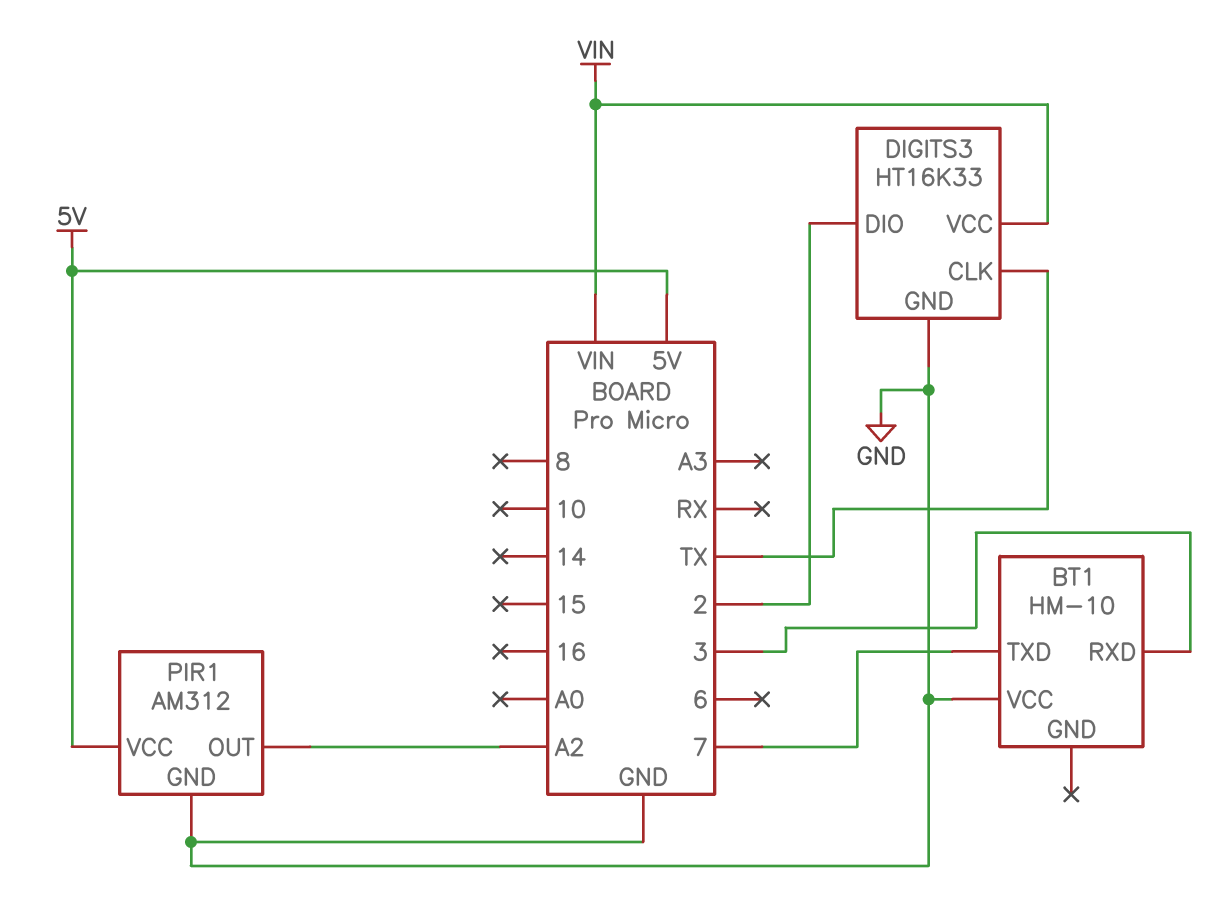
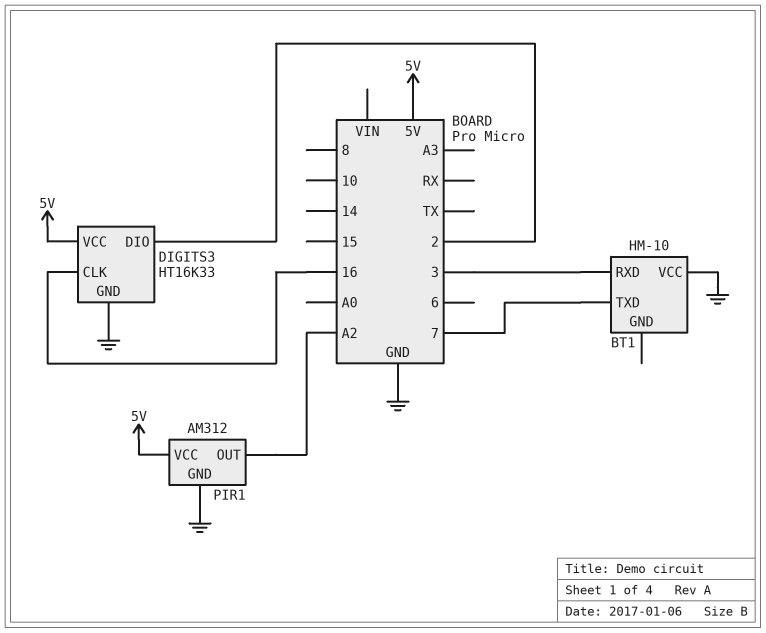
DIGITS3 pin CLK: TX -> 16
DIGITS3 pin VCC: VIN -> 5V

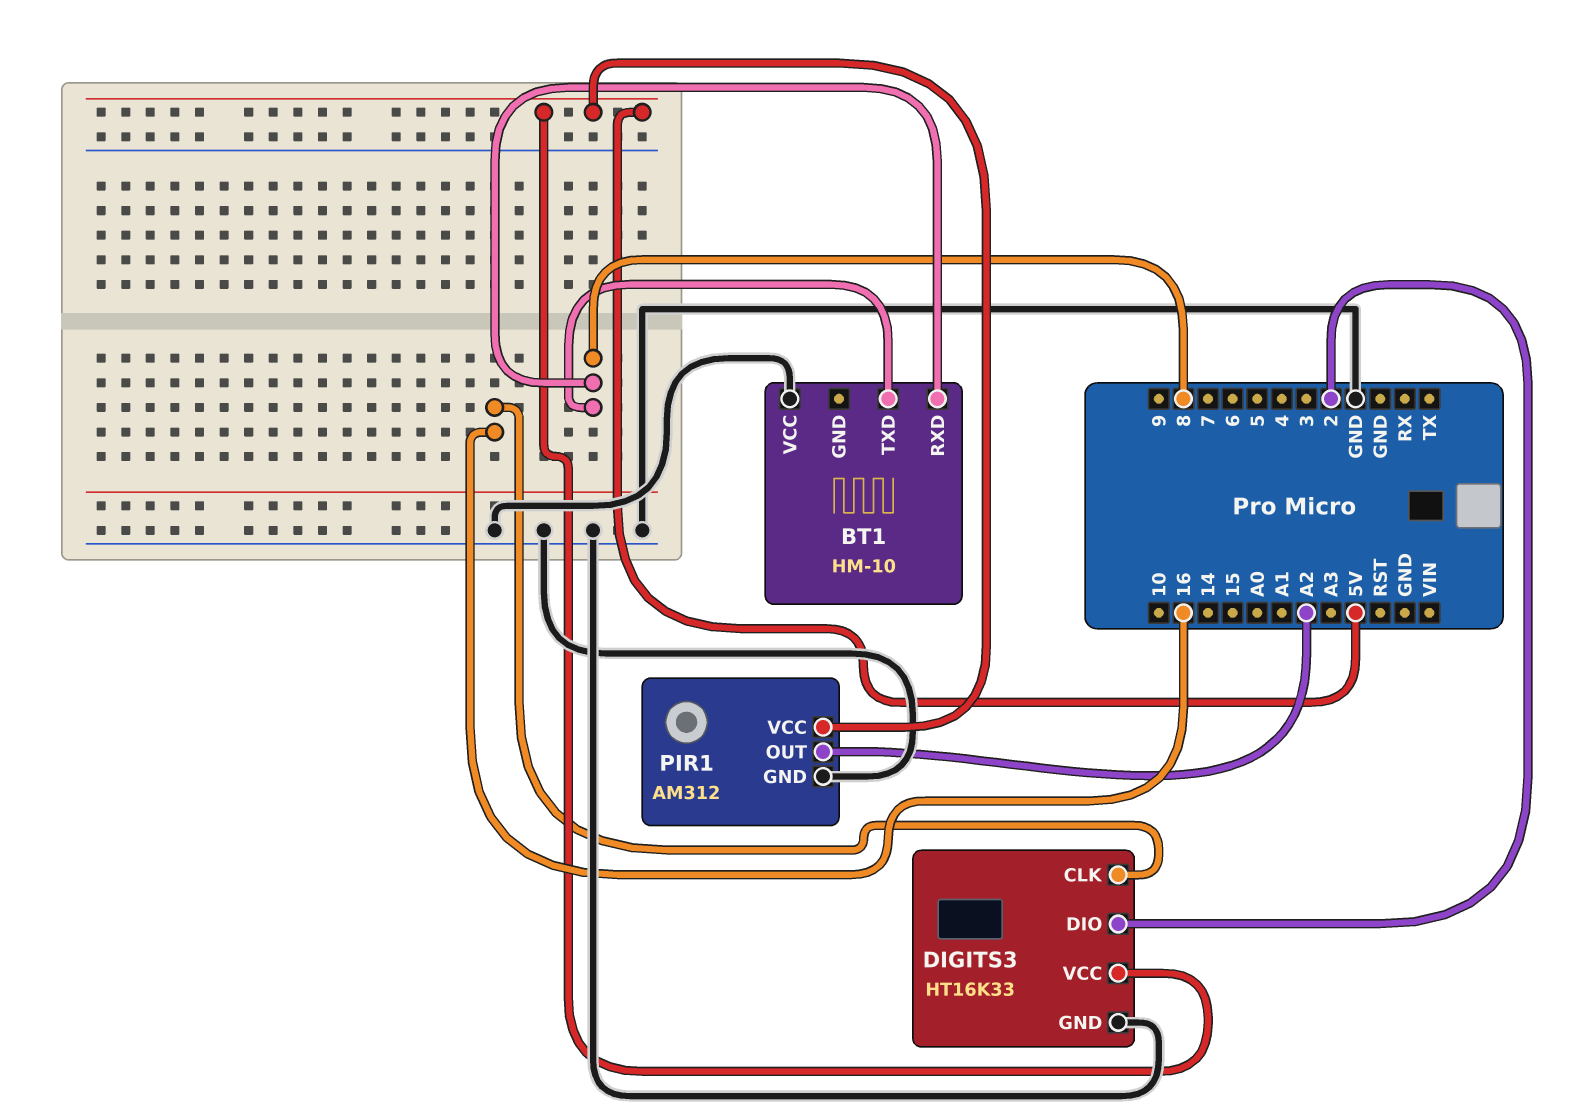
BT1 pin RXD: 3 -> 8
BT1 pin TXD: 7 -> 8

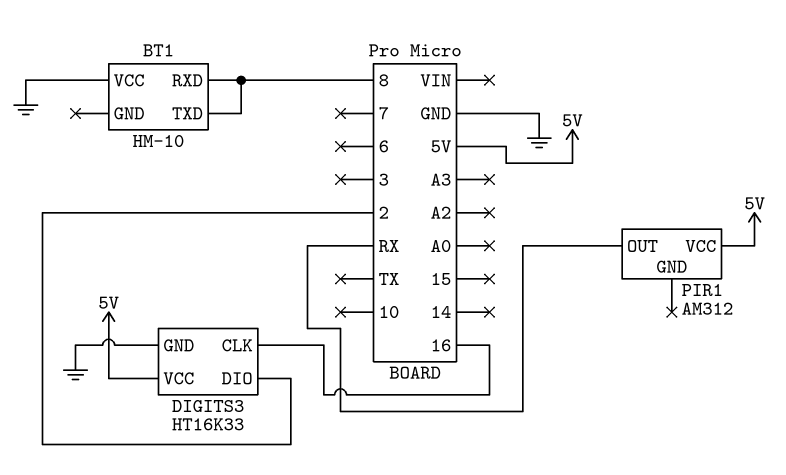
PIR1 pin GND: GND -> none
PIR1 pin OUT: A2 -> RX

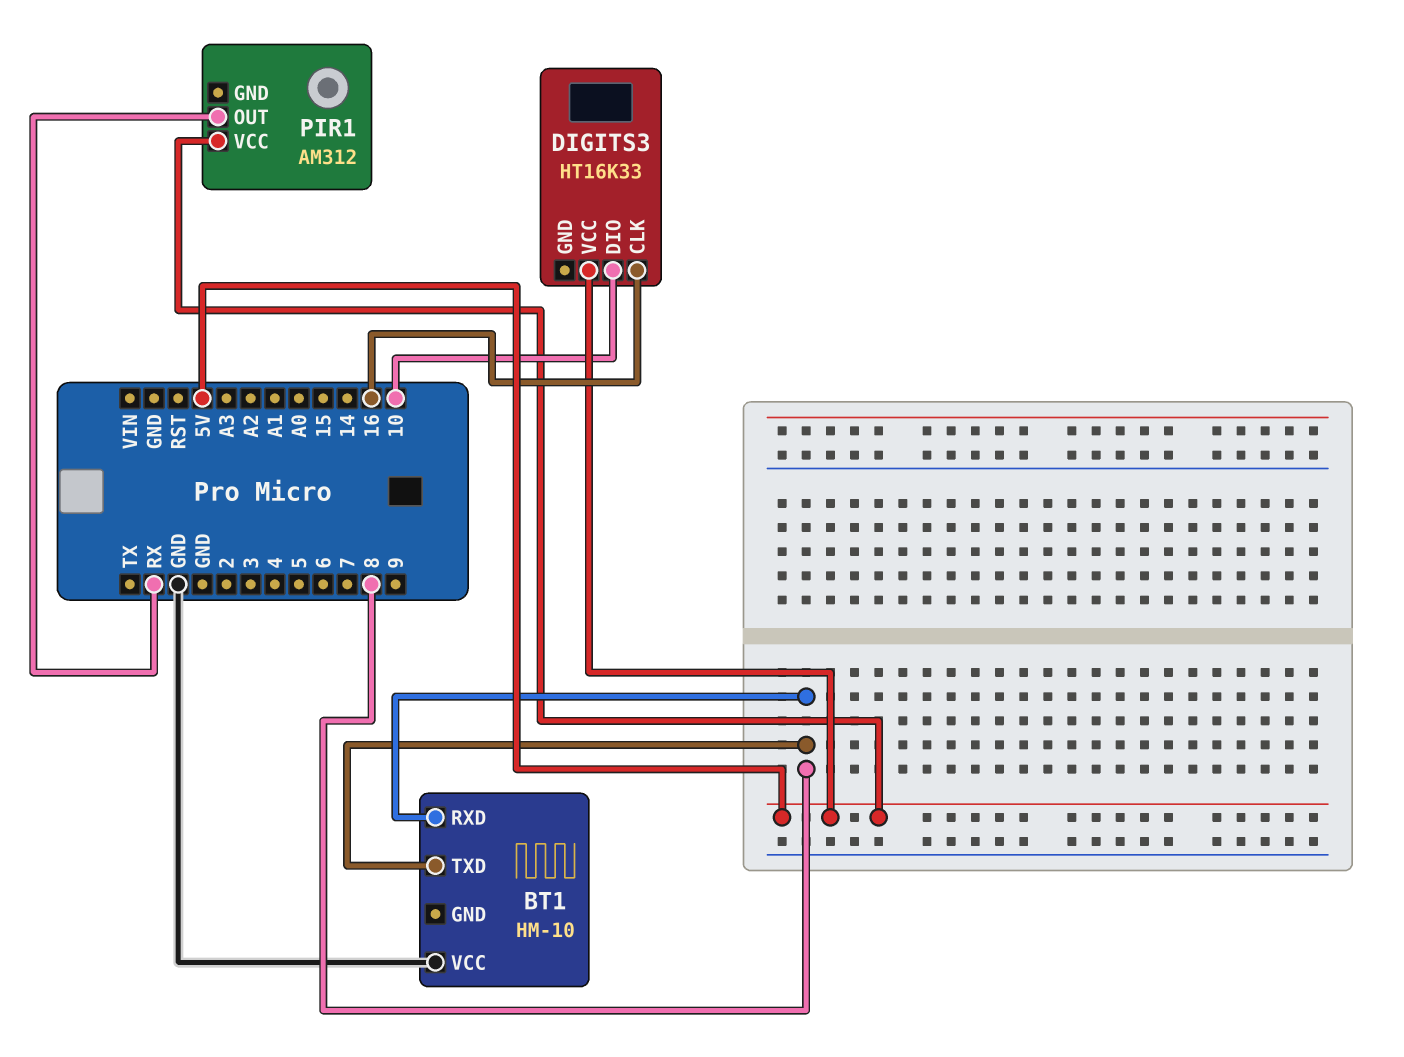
DIGITS3 pin DIO: 2 -> 10
DIGITS3 pin GND: GND -> none

